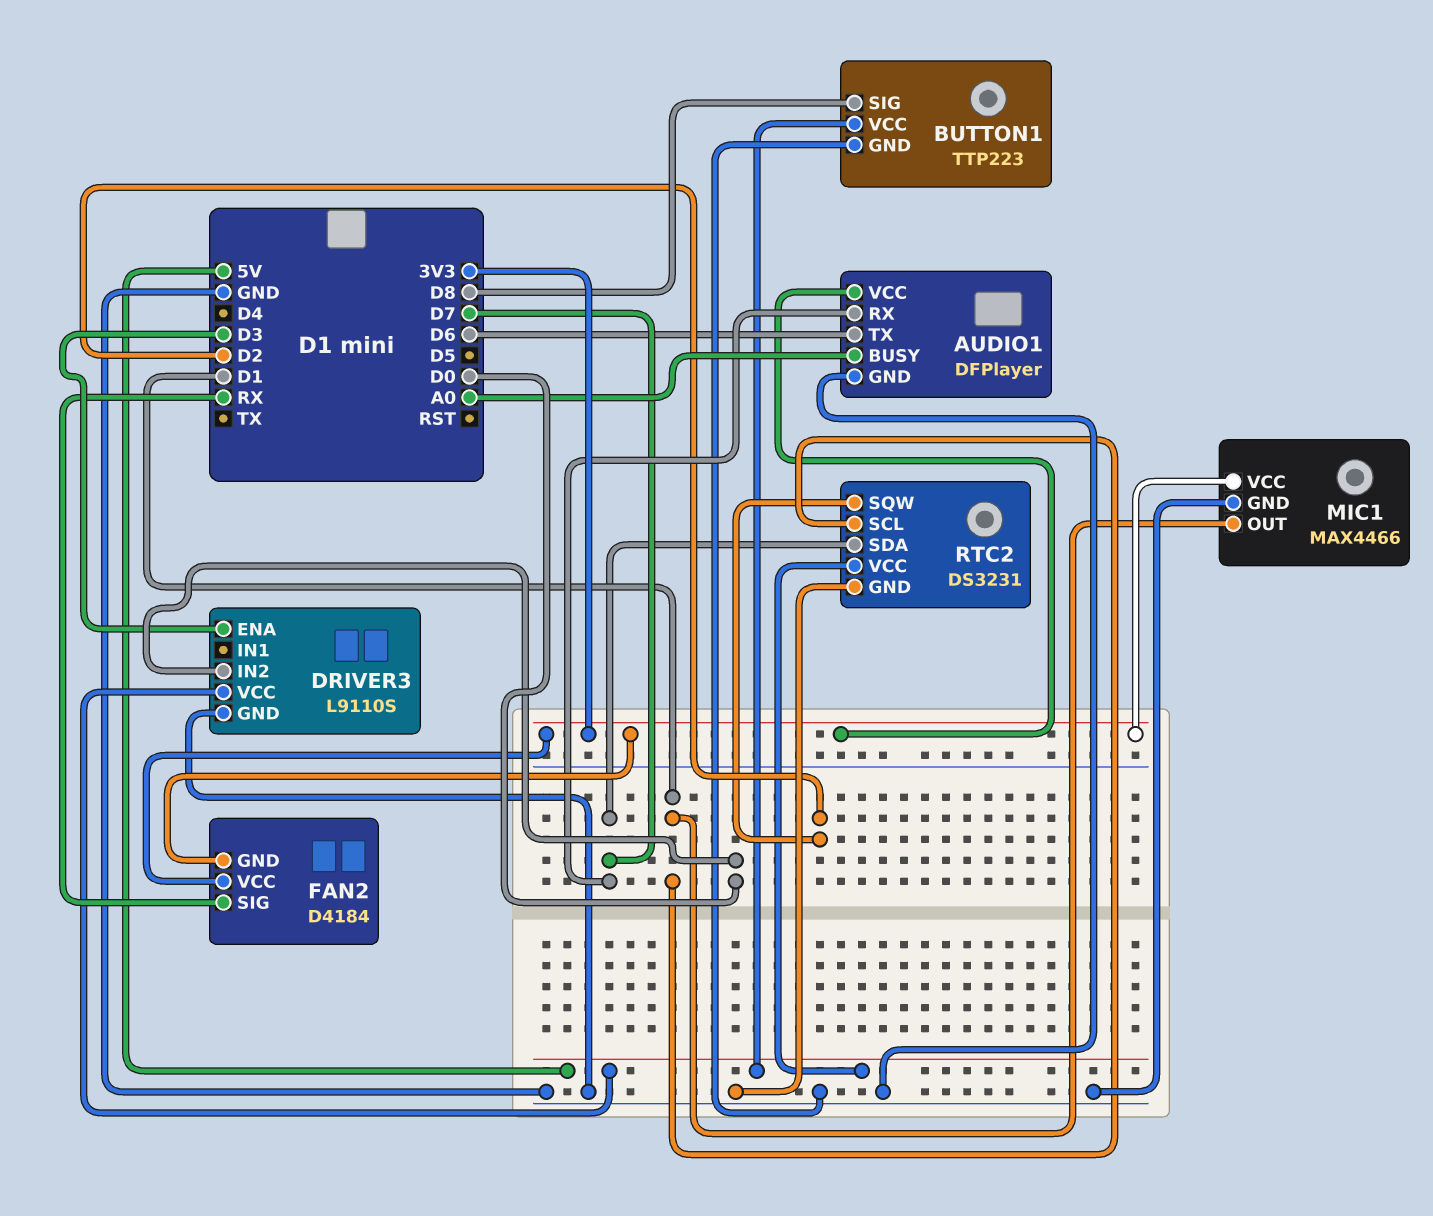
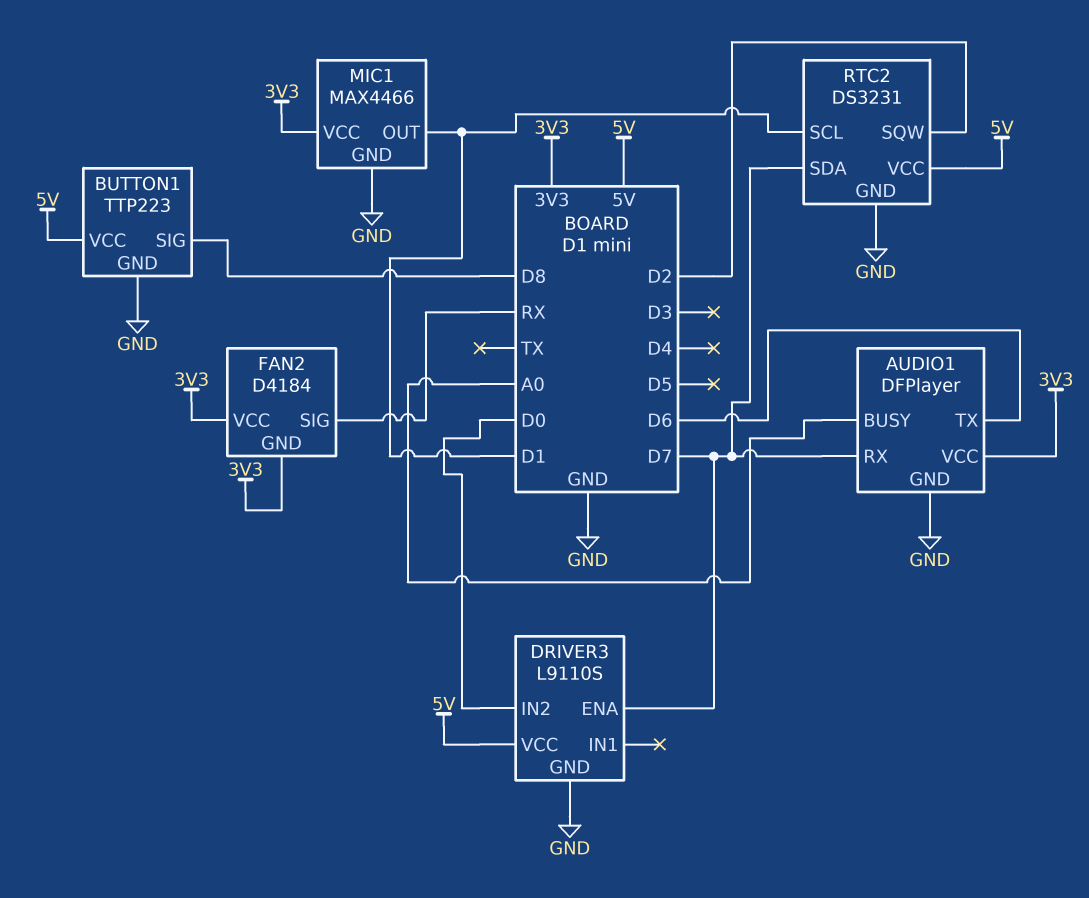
DRIVER3 pin ENA: D3 -> D7

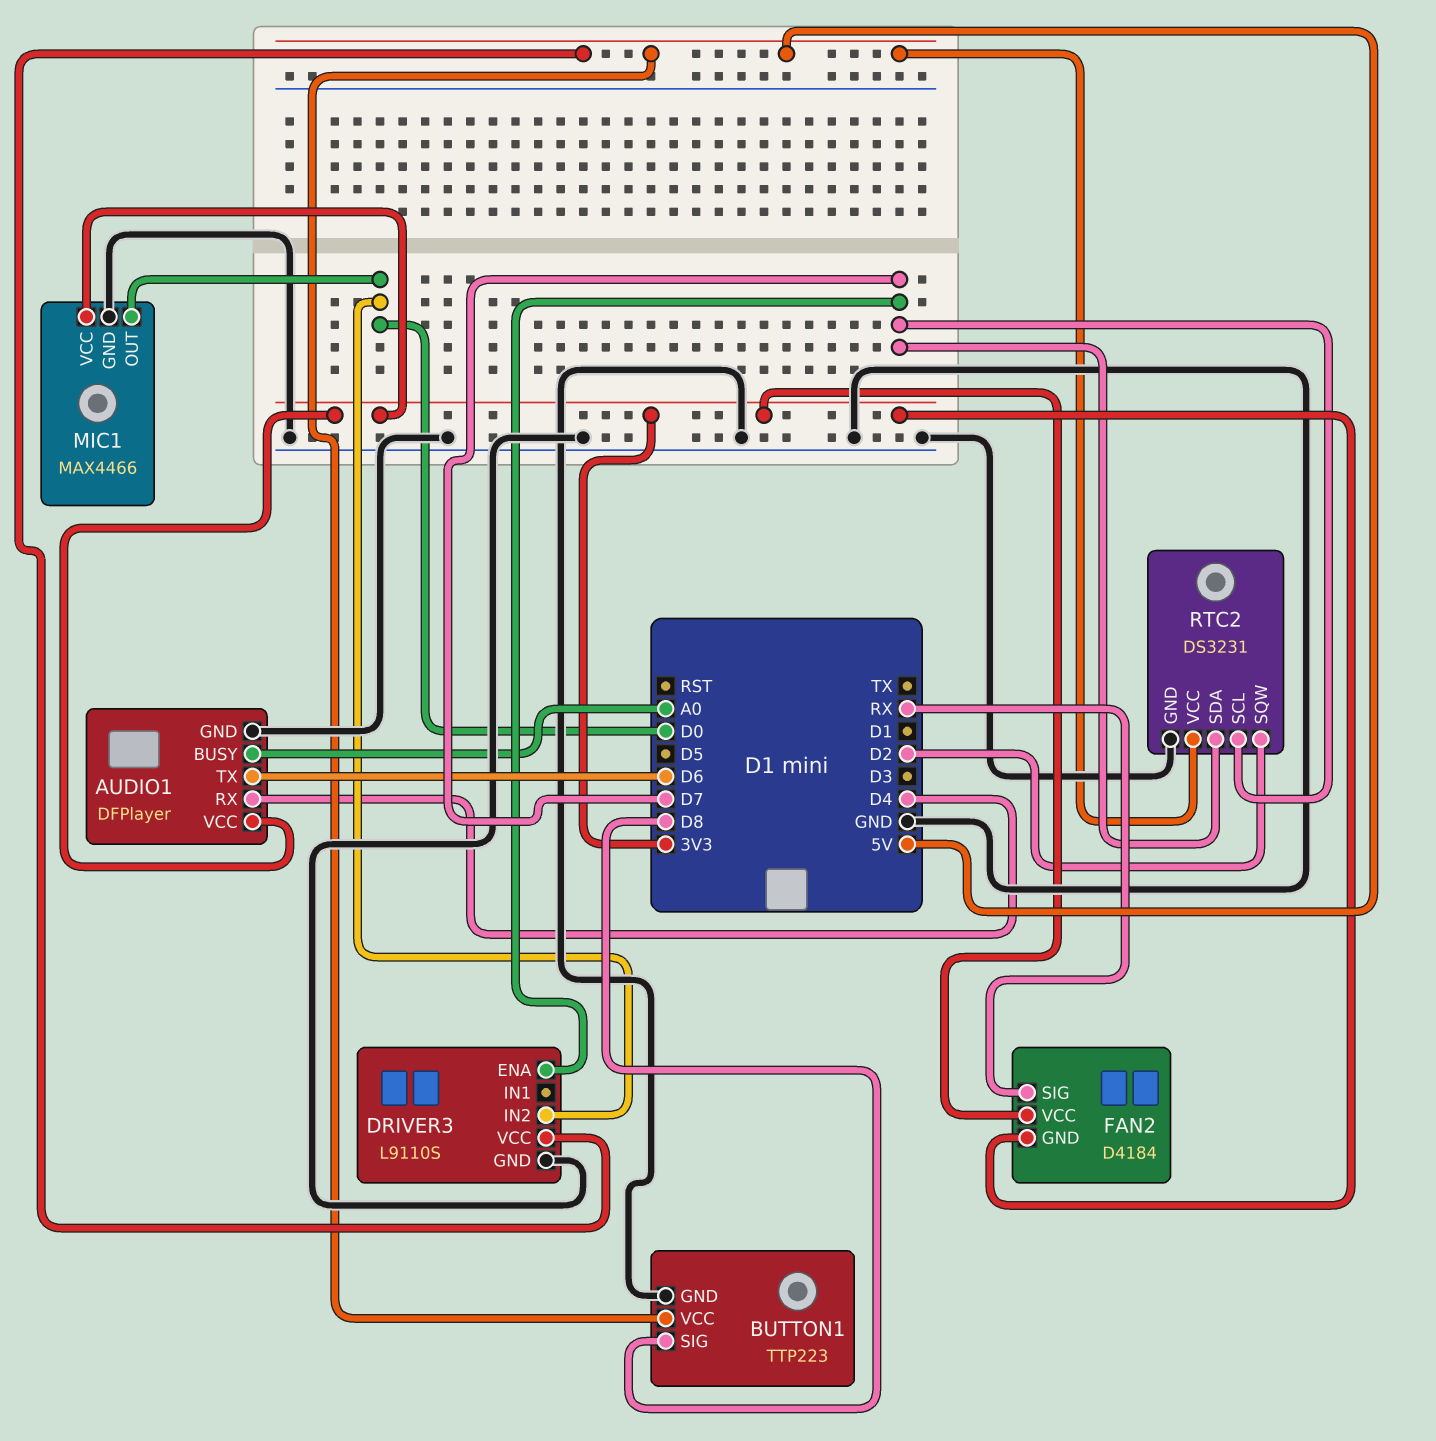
AUDIO1 pin RX: D7 -> D4
MIC1 pin OUT: D1 -> D0
RTC2 pin SCL: D1 -> D7

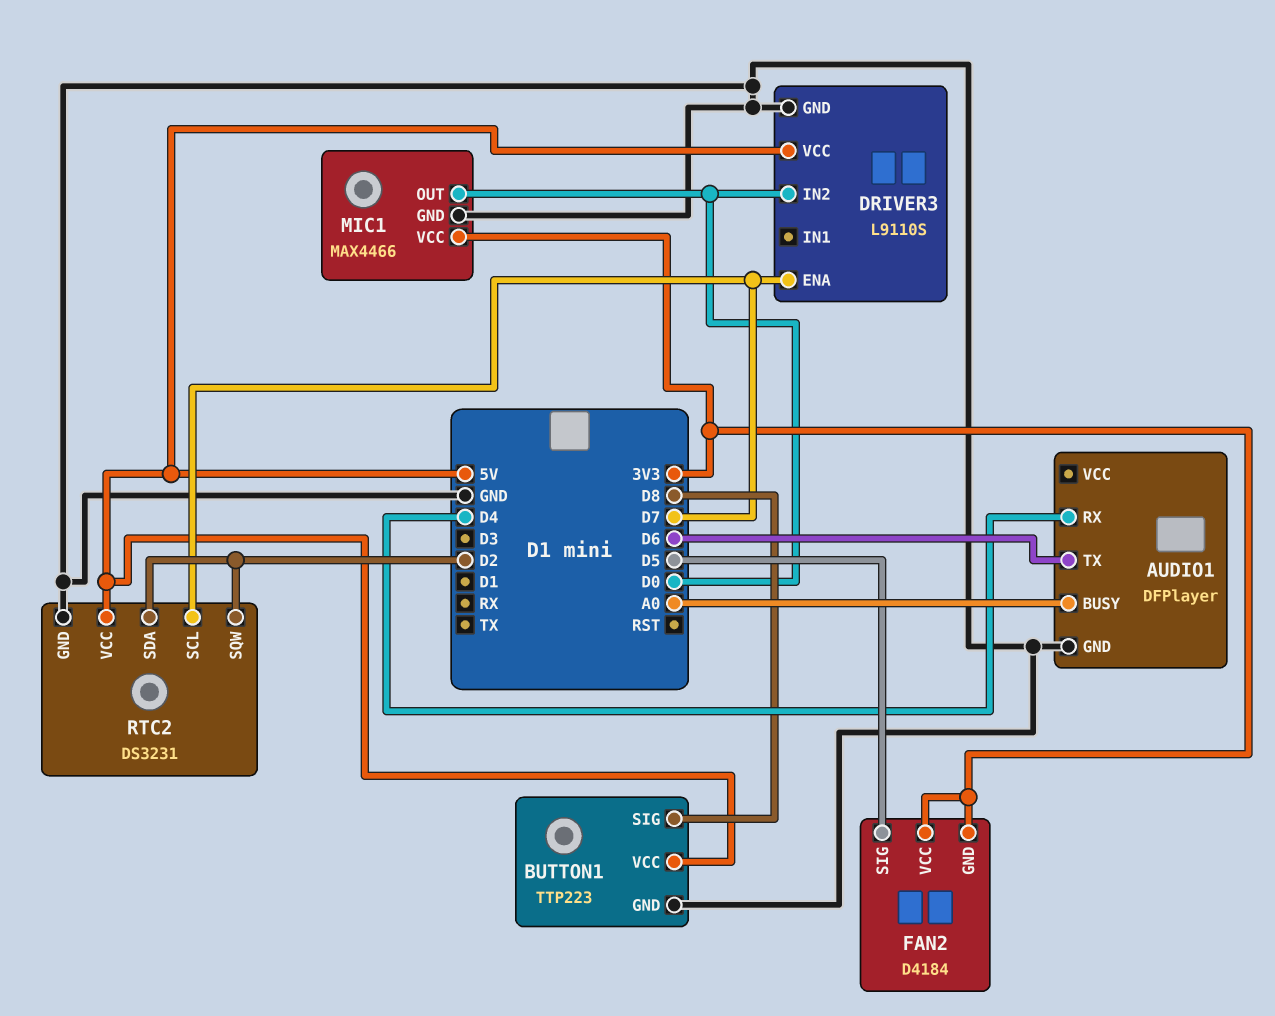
AUDIO1 pin VCC: 3V3 -> none
FAN2 pin SIG: RX -> D5
RTC2 pin SDA: D7 -> D2

